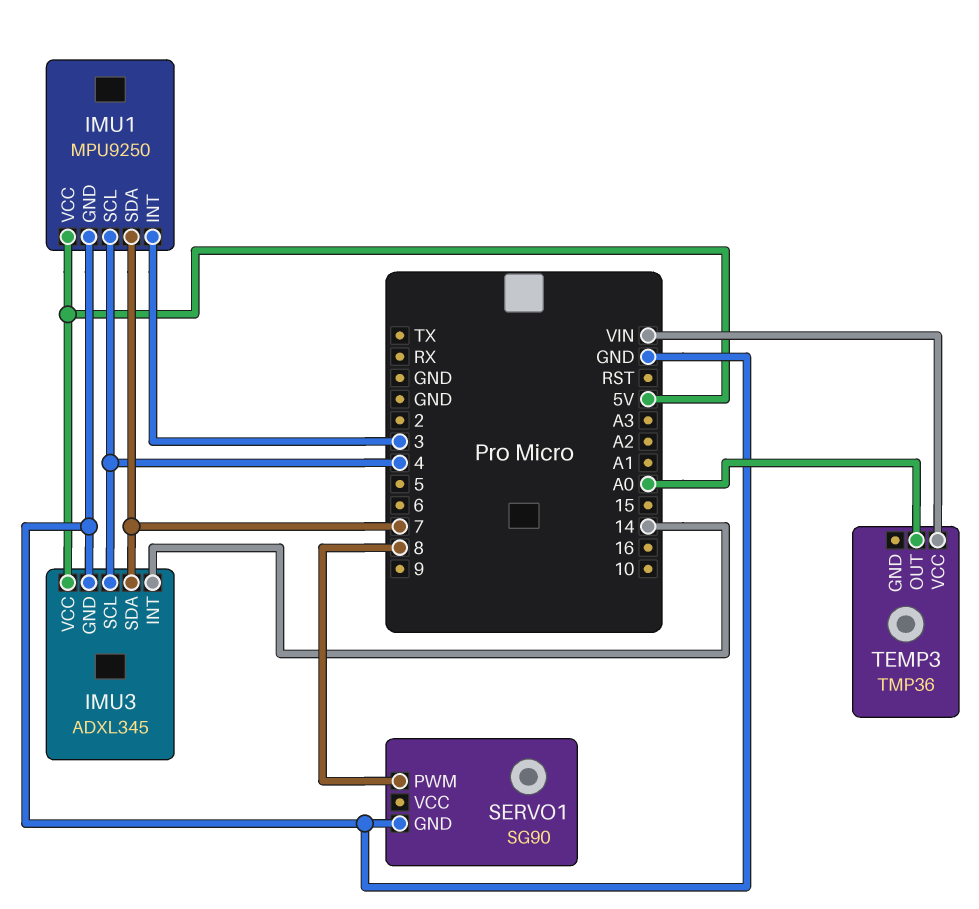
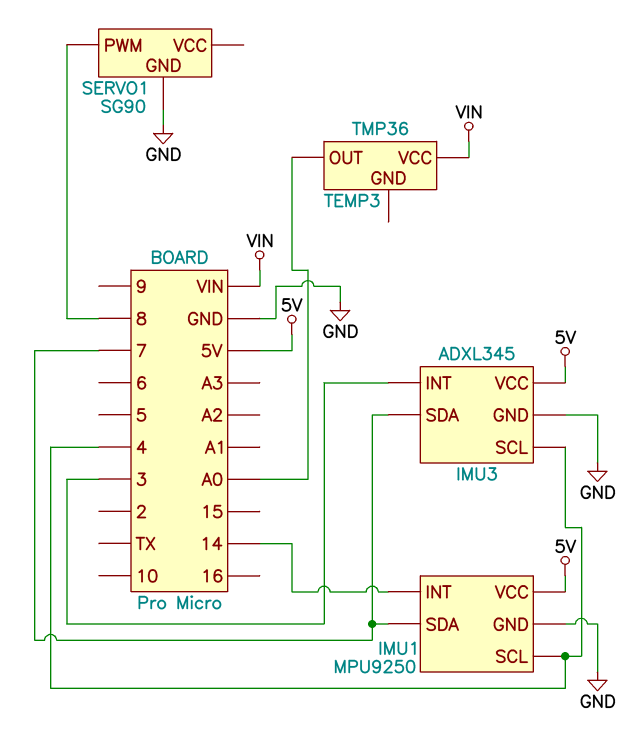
IMU1 pin INT: 3 -> 14
IMU3 pin INT: 14 -> 3

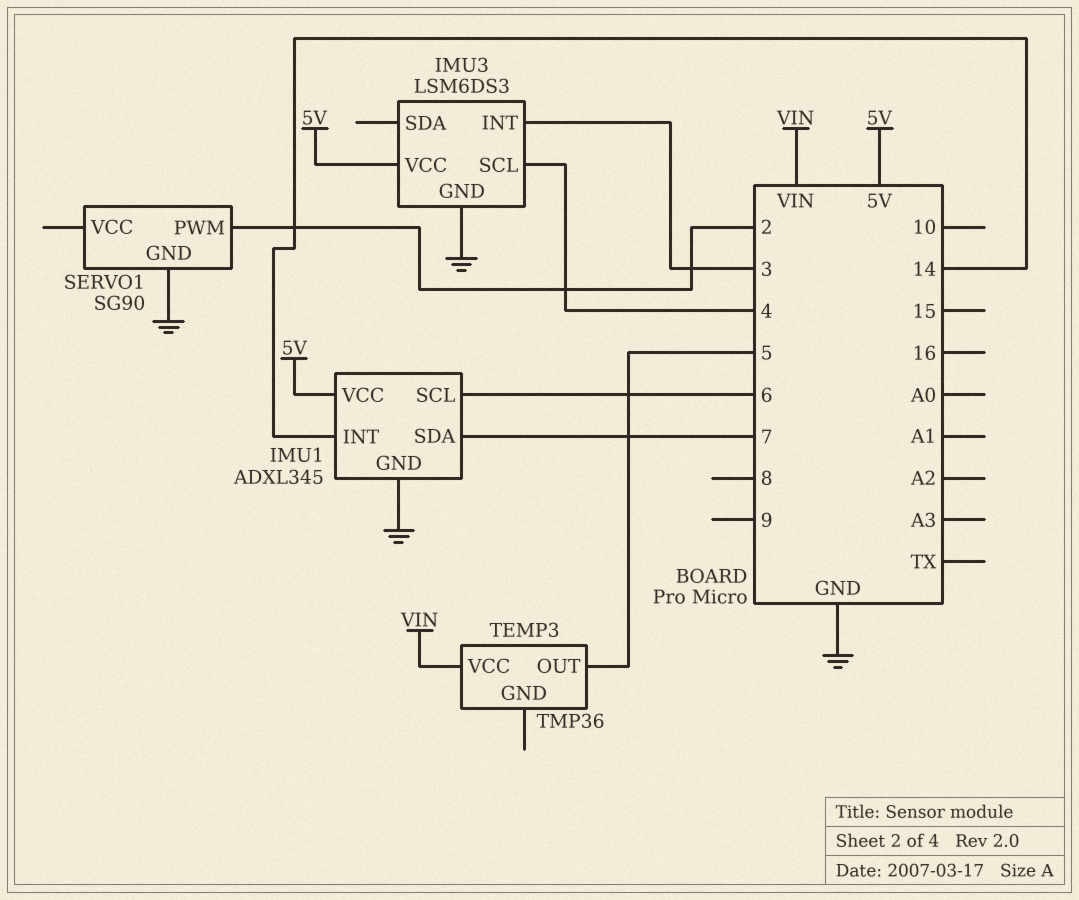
IMU1: MPU9250 -> ADXL345
IMU1 pin SCL: 4 -> 6
IMU3: ADXL345 -> LSM6DS3
IMU3 pin SDA: 7 -> none
SERVO1 pin PWM: 8 -> 2
TEMP3 pin OUT: A0 -> 5

